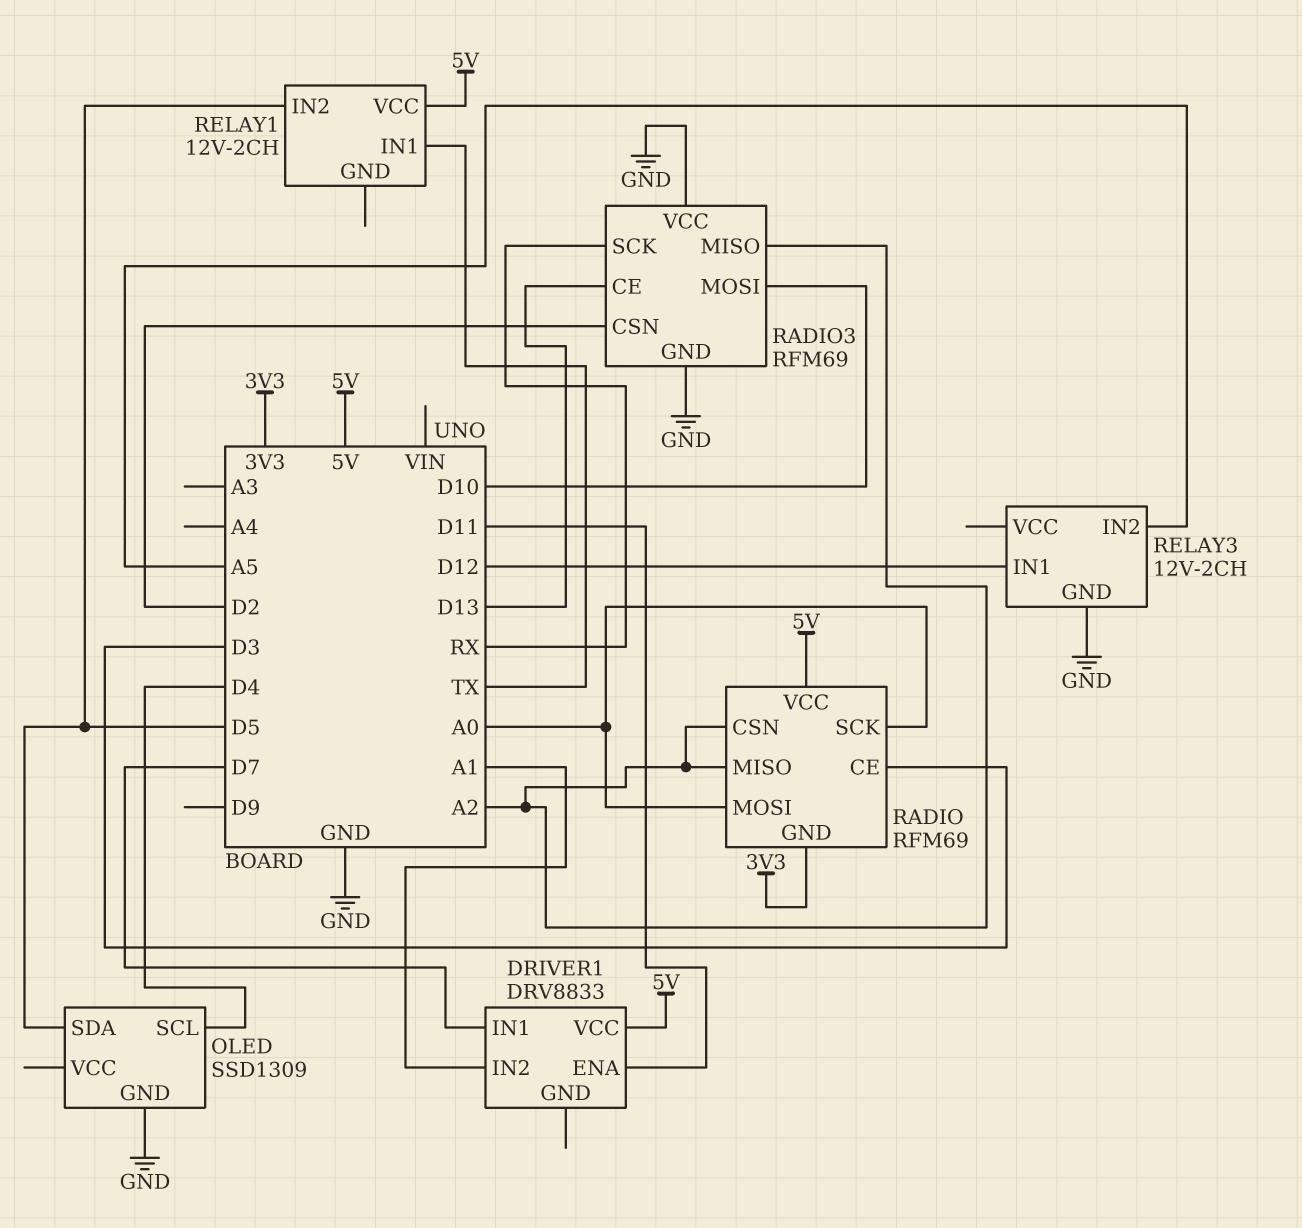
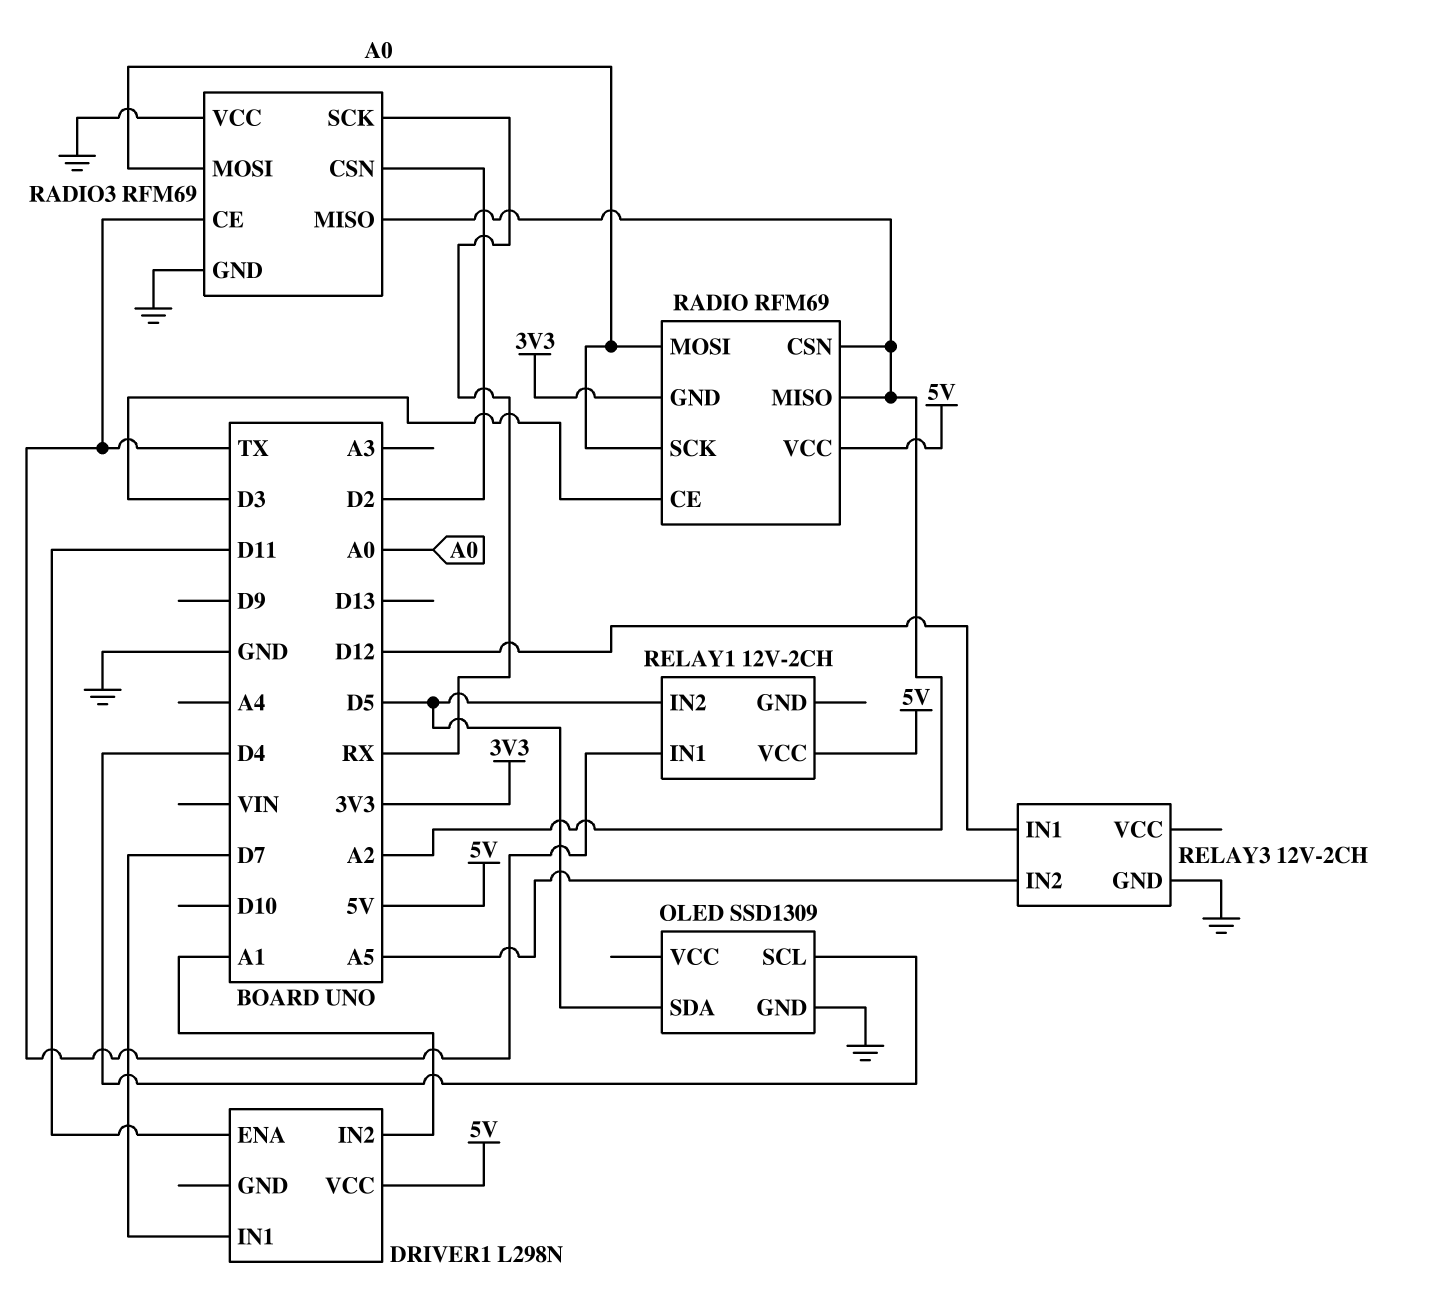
DRIVER1: DRV8833 -> L298N
RADIO3 pin CE: D13 -> TX
RADIO3 pin MOSI: D10 -> A0

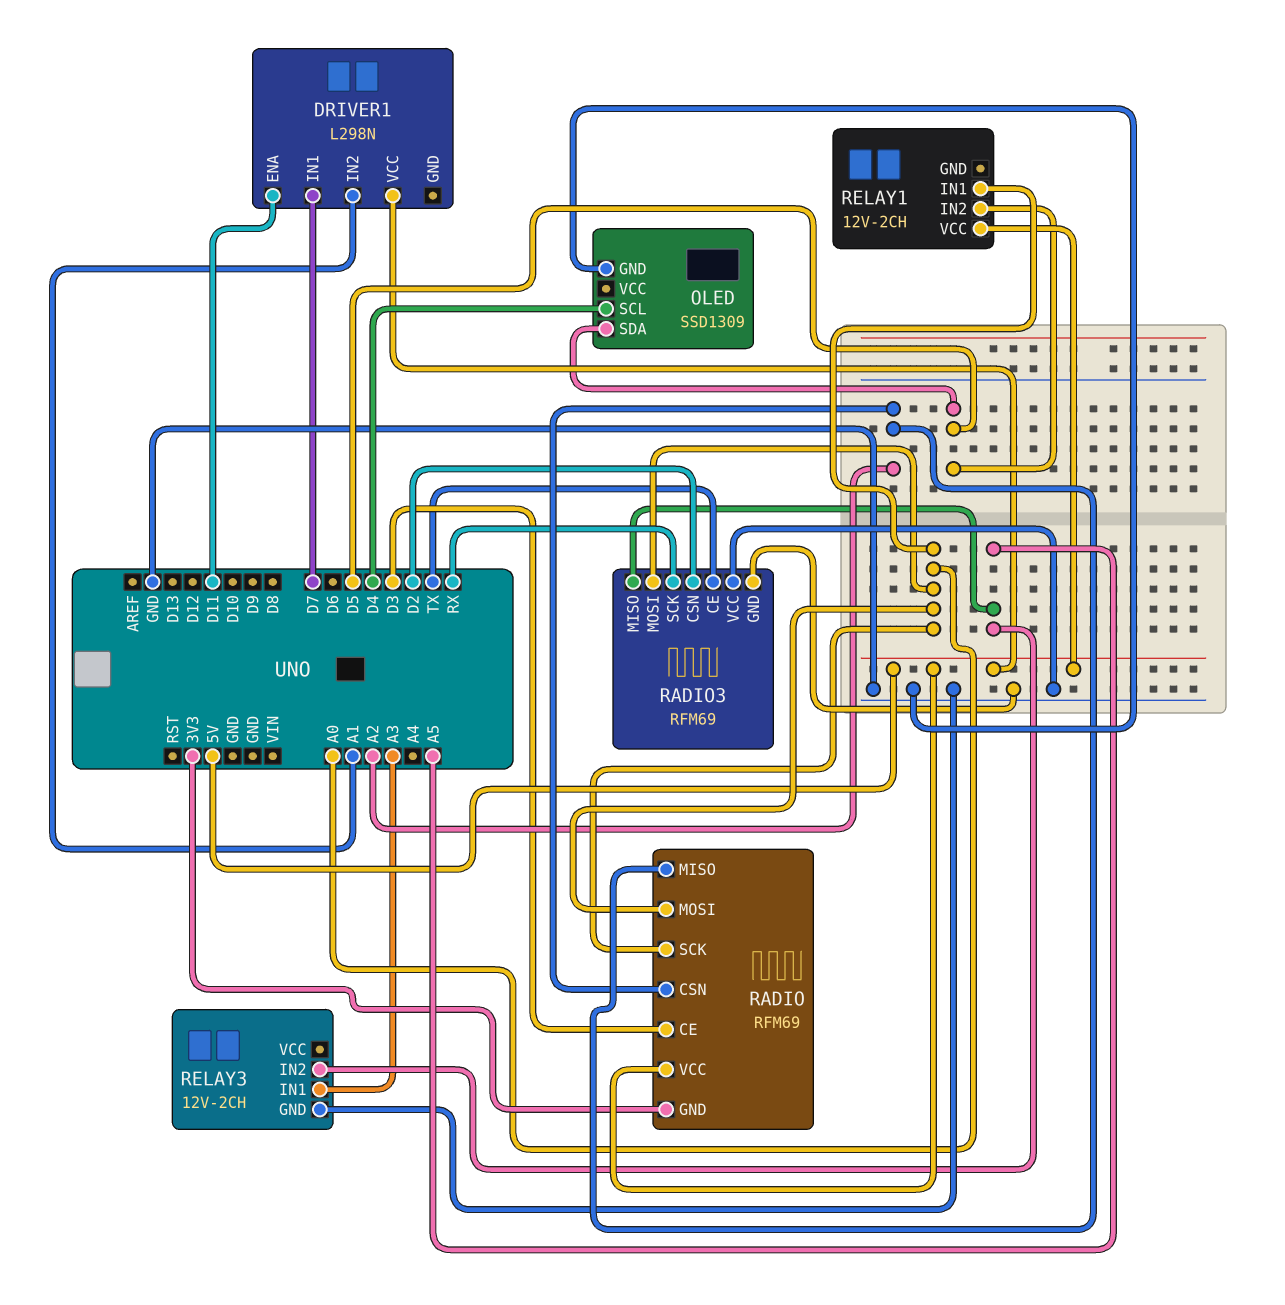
RADIO3 pin MISO: A2 -> A5
RELAY1 pin IN1: TX -> A0
RELAY3 pin IN1: D12 -> A3

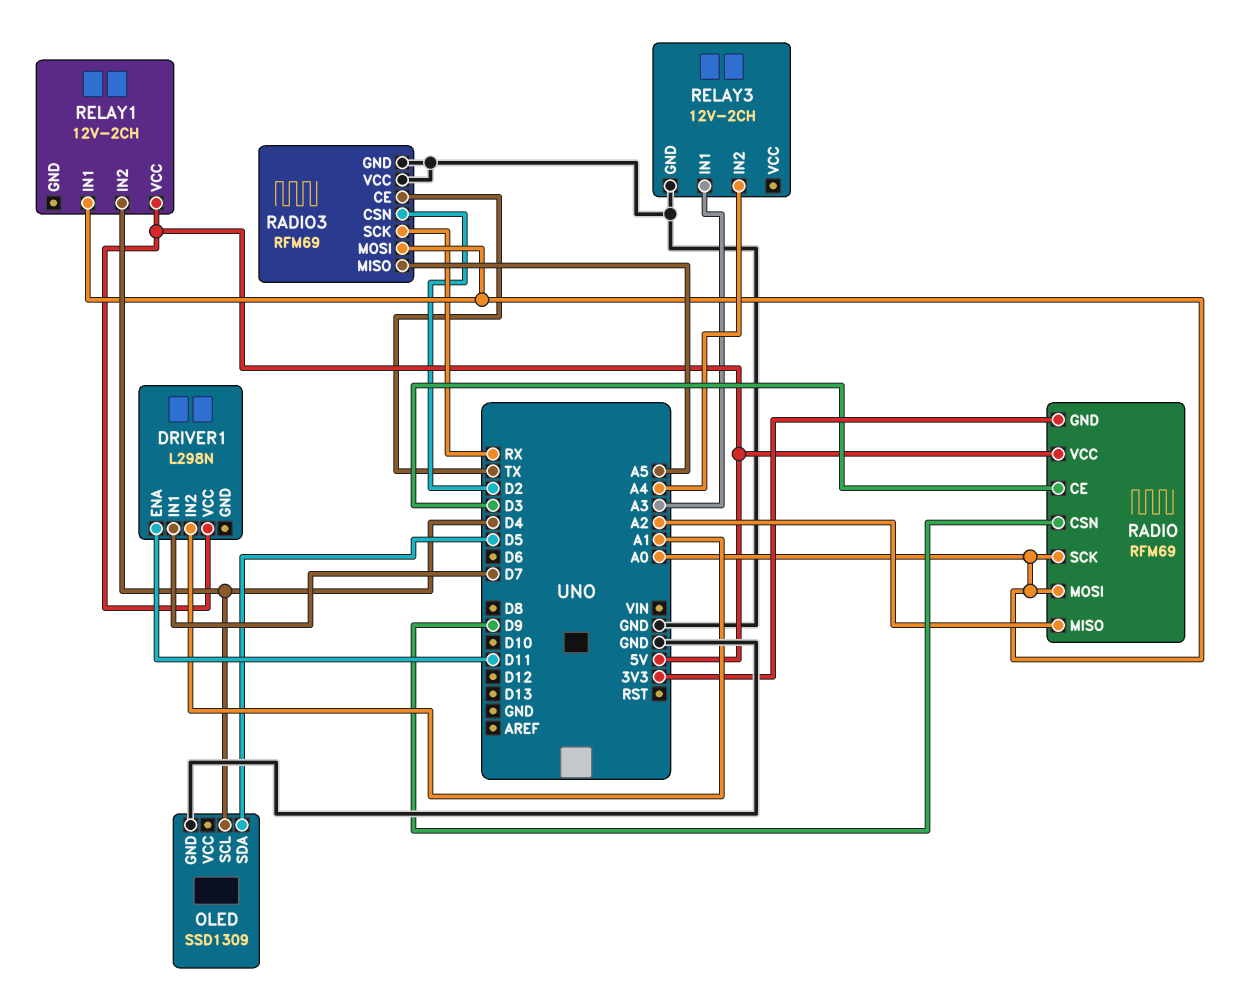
RADIO pin CSN: A2 -> D9
RELAY1 pin IN2: D5 -> D4
RELAY3 pin IN2: A5 -> A4

